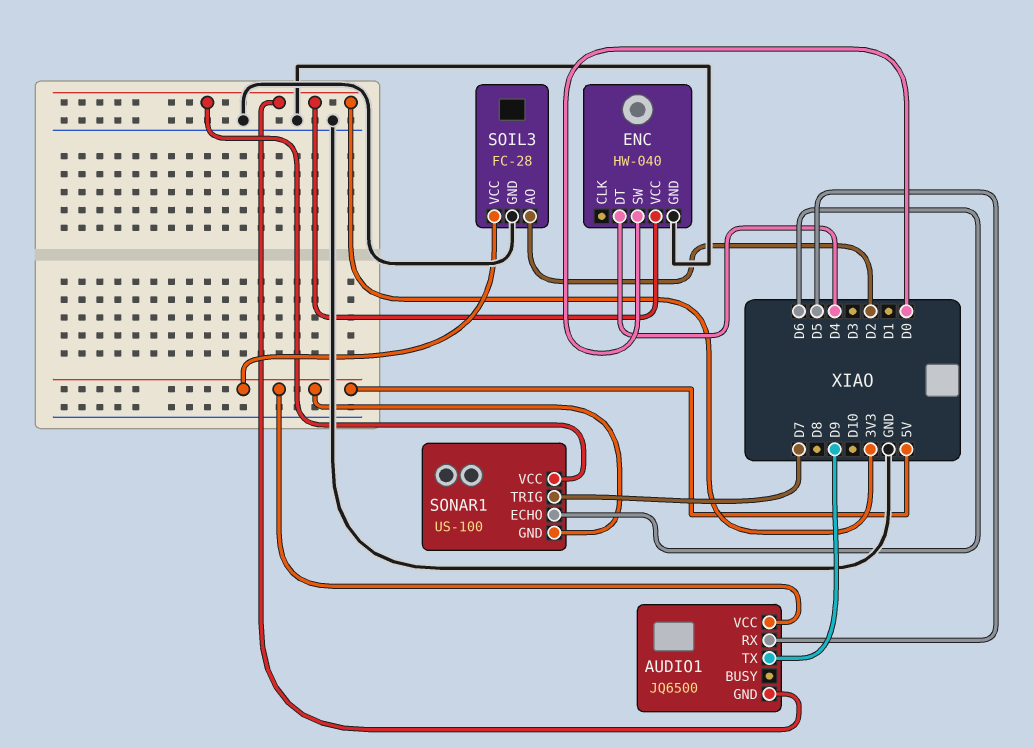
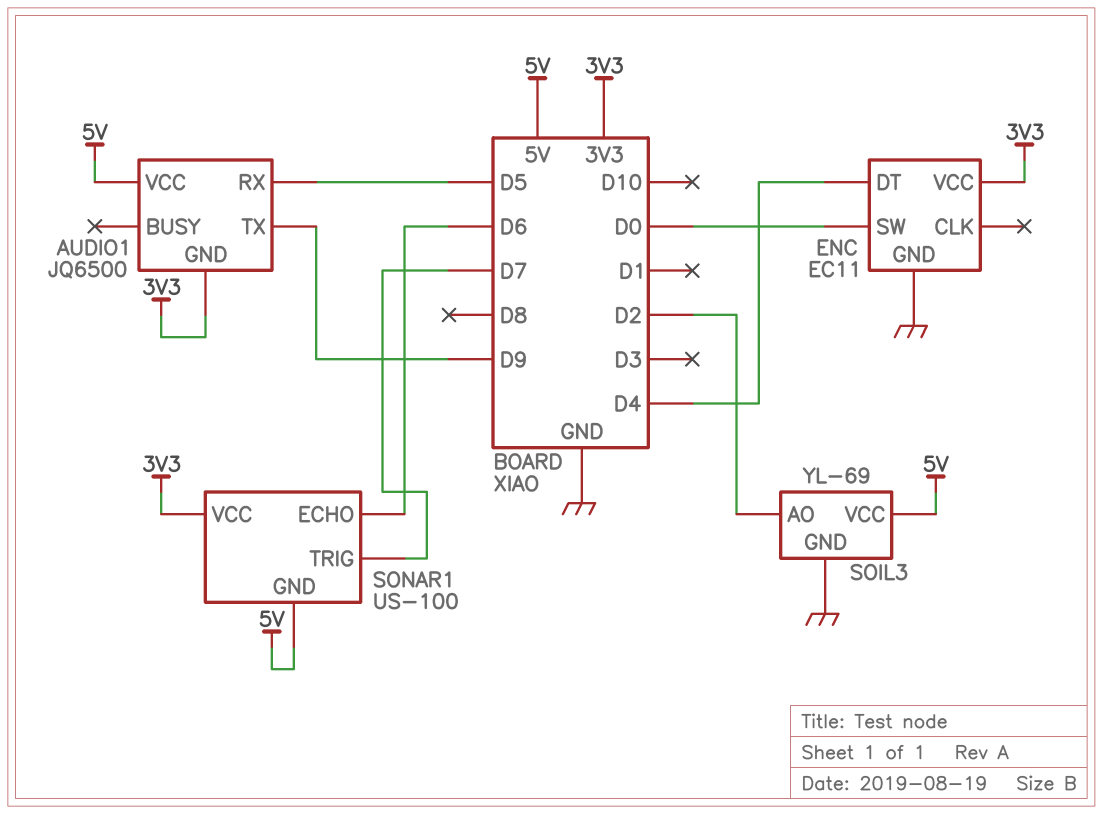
ENC: HW-040 -> EC11
SOIL3: FC-28 -> YL-69

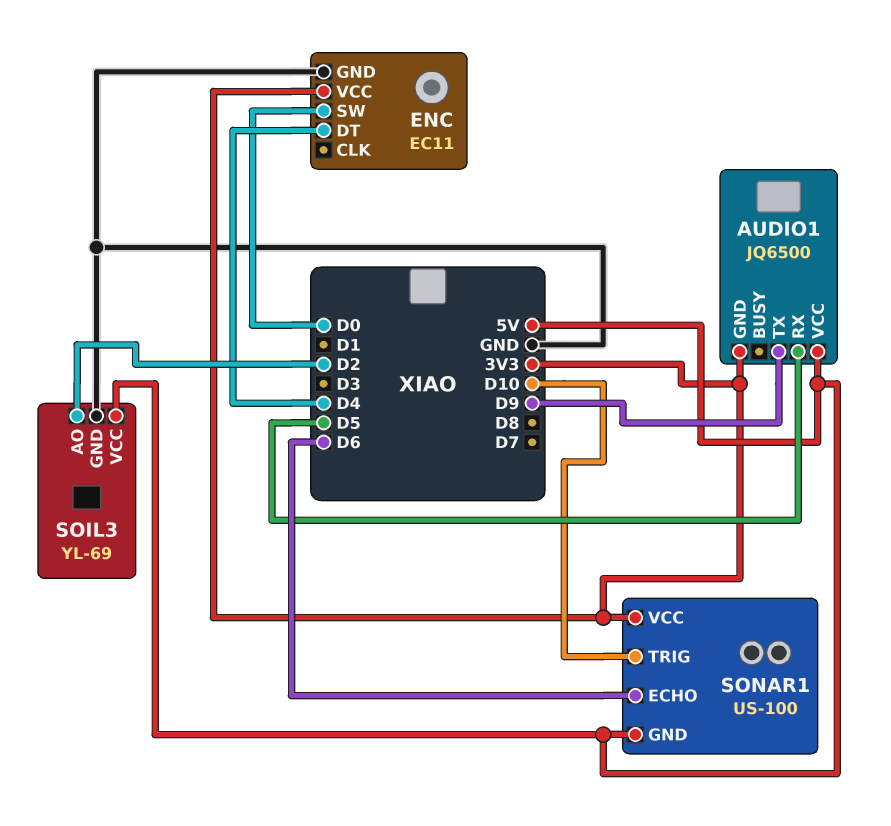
SONAR1 pin TRIG: D7 -> D10

